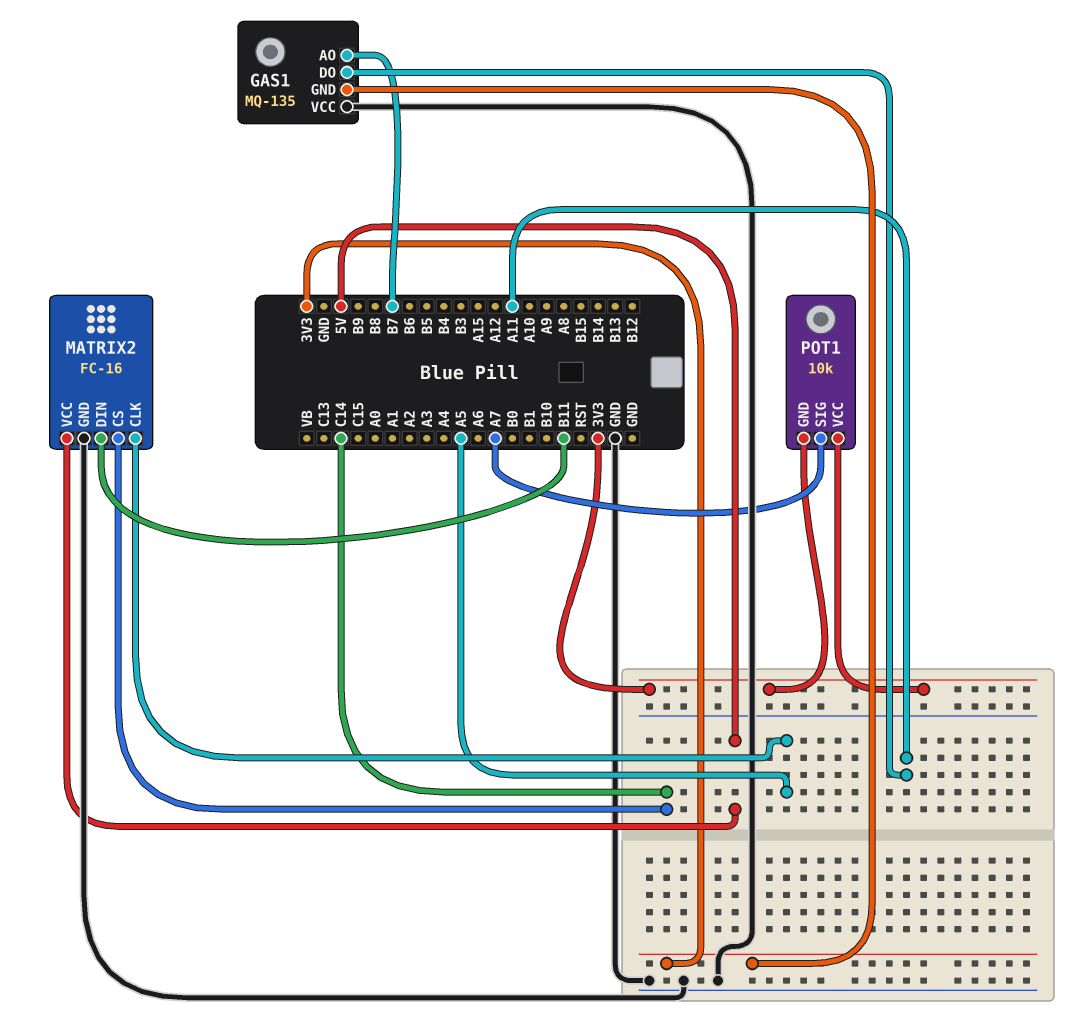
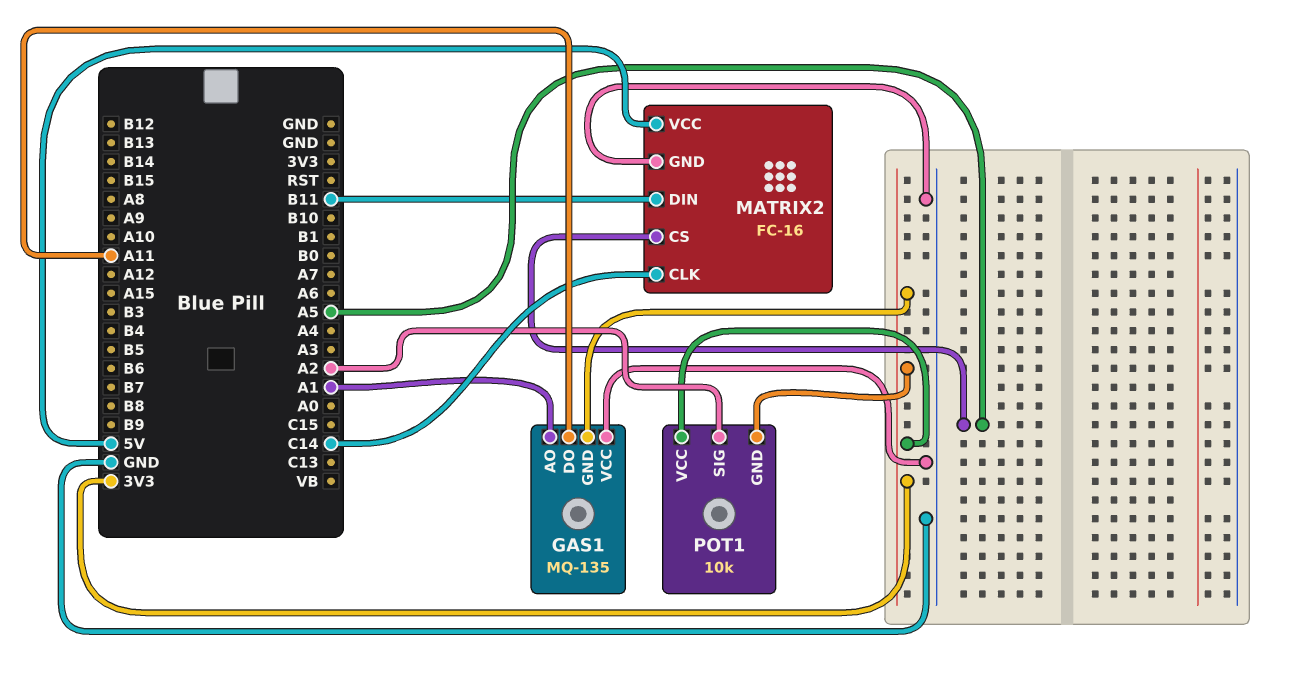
GAS1 pin AO: B7 -> A1
MATRIX2 pin CLK: A5 -> C14
MATRIX2 pin CS: C14 -> A5
POT1 pin SIG: A7 -> A2

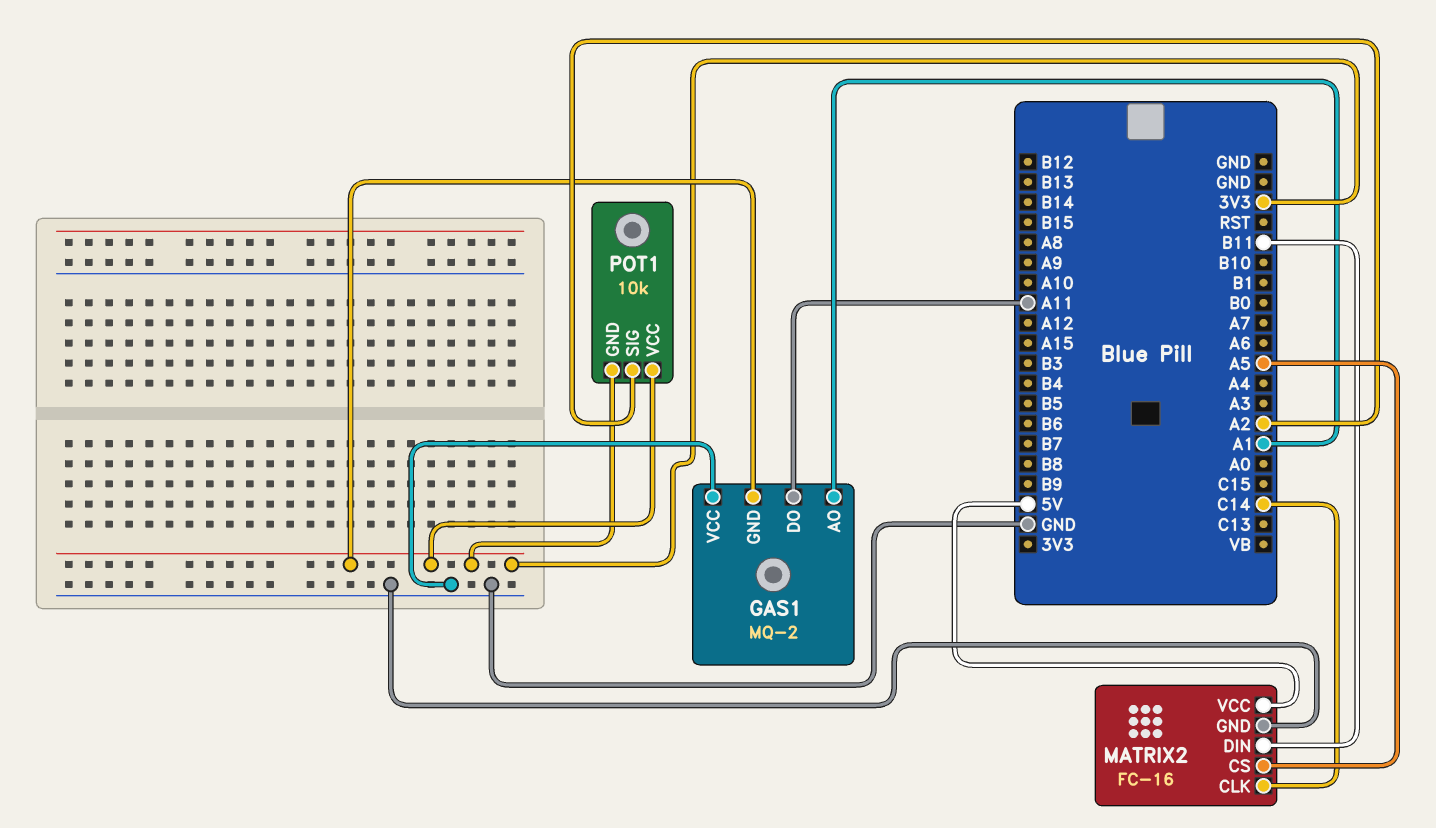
GAS1: MQ-135 -> MQ-2

